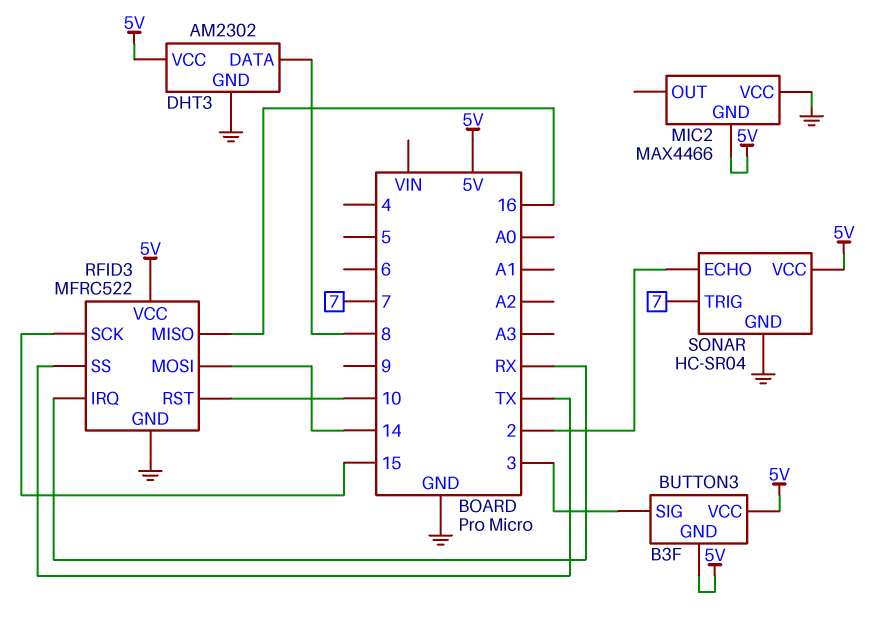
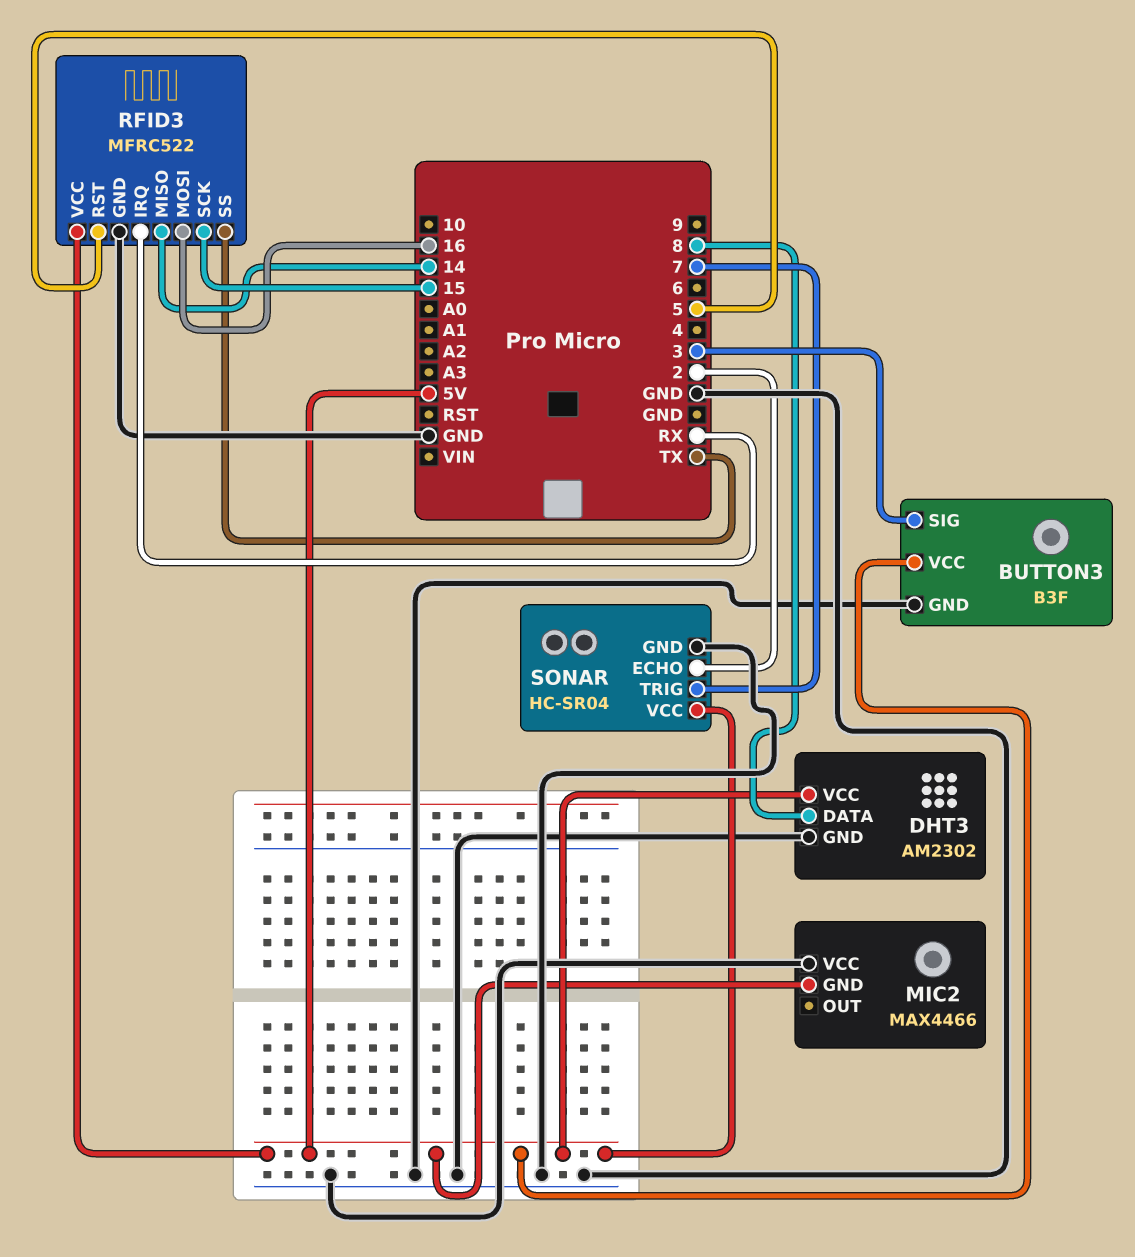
BUTTON3 pin GND: 5V -> GND
RFID3 pin MISO: 16 -> 14
RFID3 pin MOSI: 14 -> 16
RFID3 pin RST: 10 -> 5

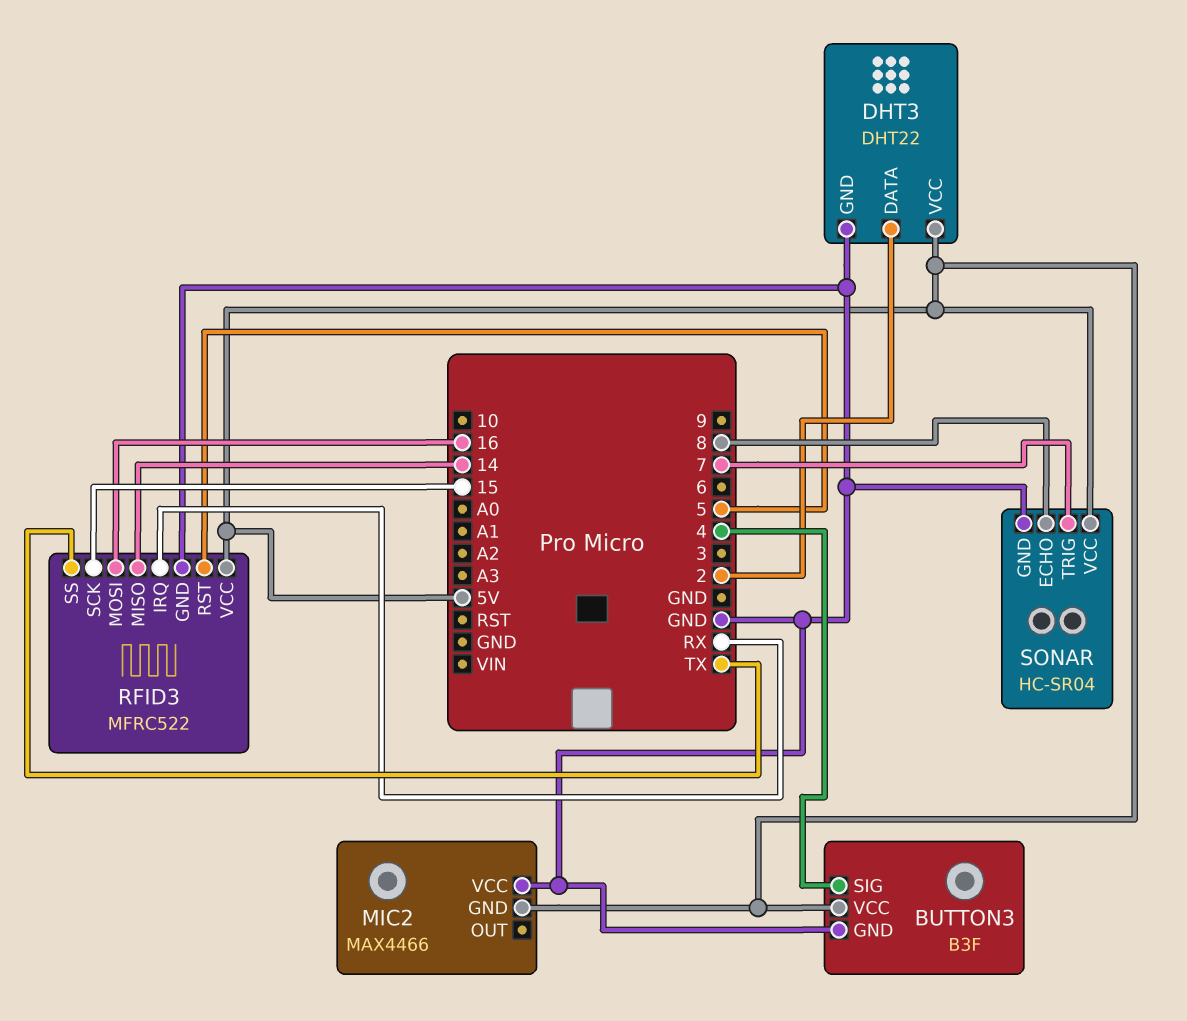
BUTTON3 pin SIG: 3 -> 4
DHT3: AM2302 -> DHT22
DHT3 pin DATA: 8 -> 2
SONAR pin ECHO: 2 -> 8

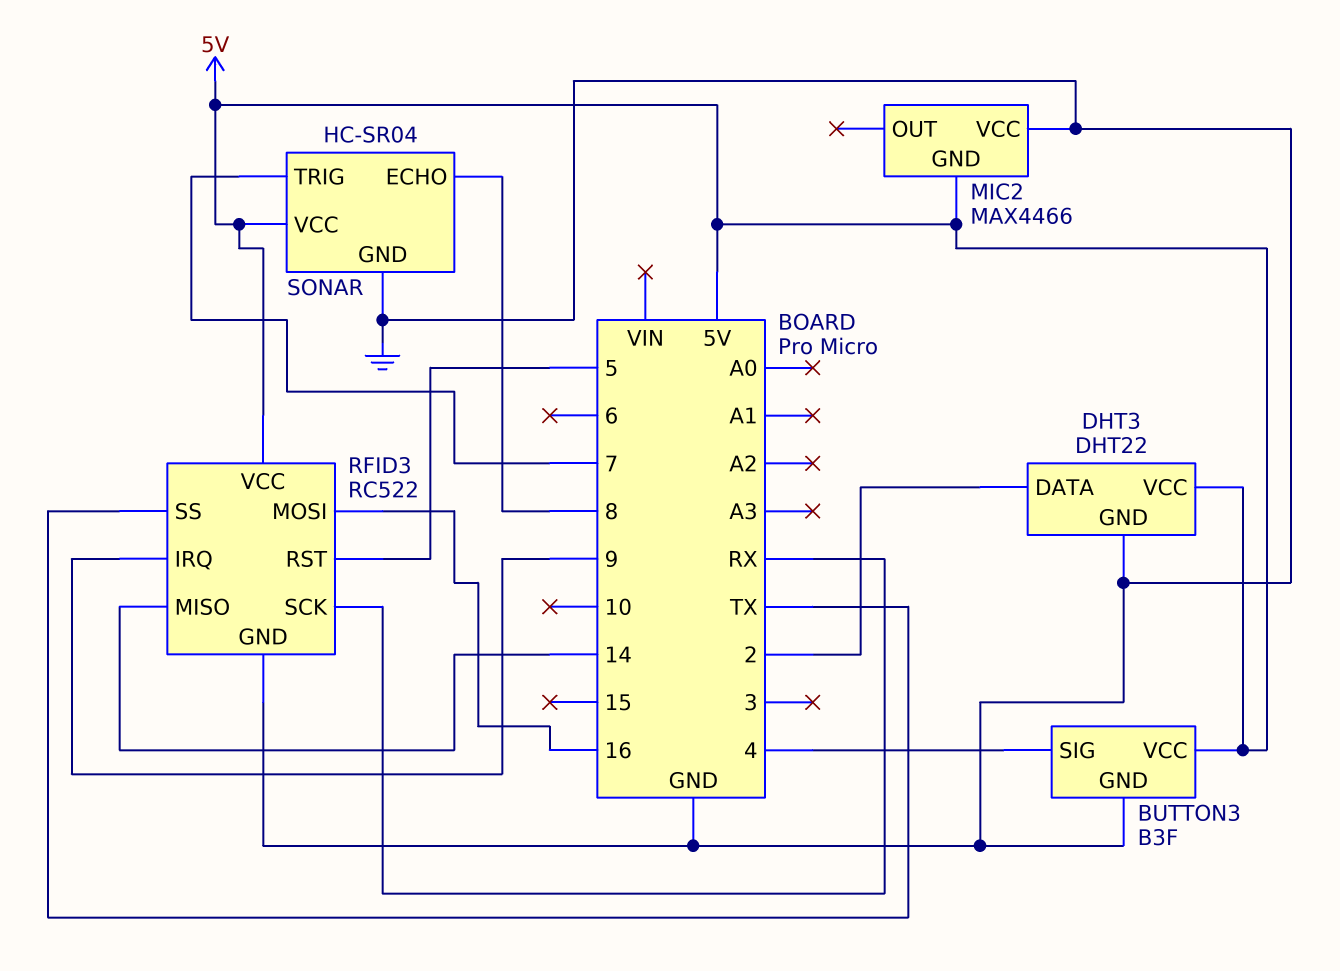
RFID3: MFRC522 -> RC522
RFID3 pin IRQ: RX -> 9
RFID3 pin SCK: 15 -> RX

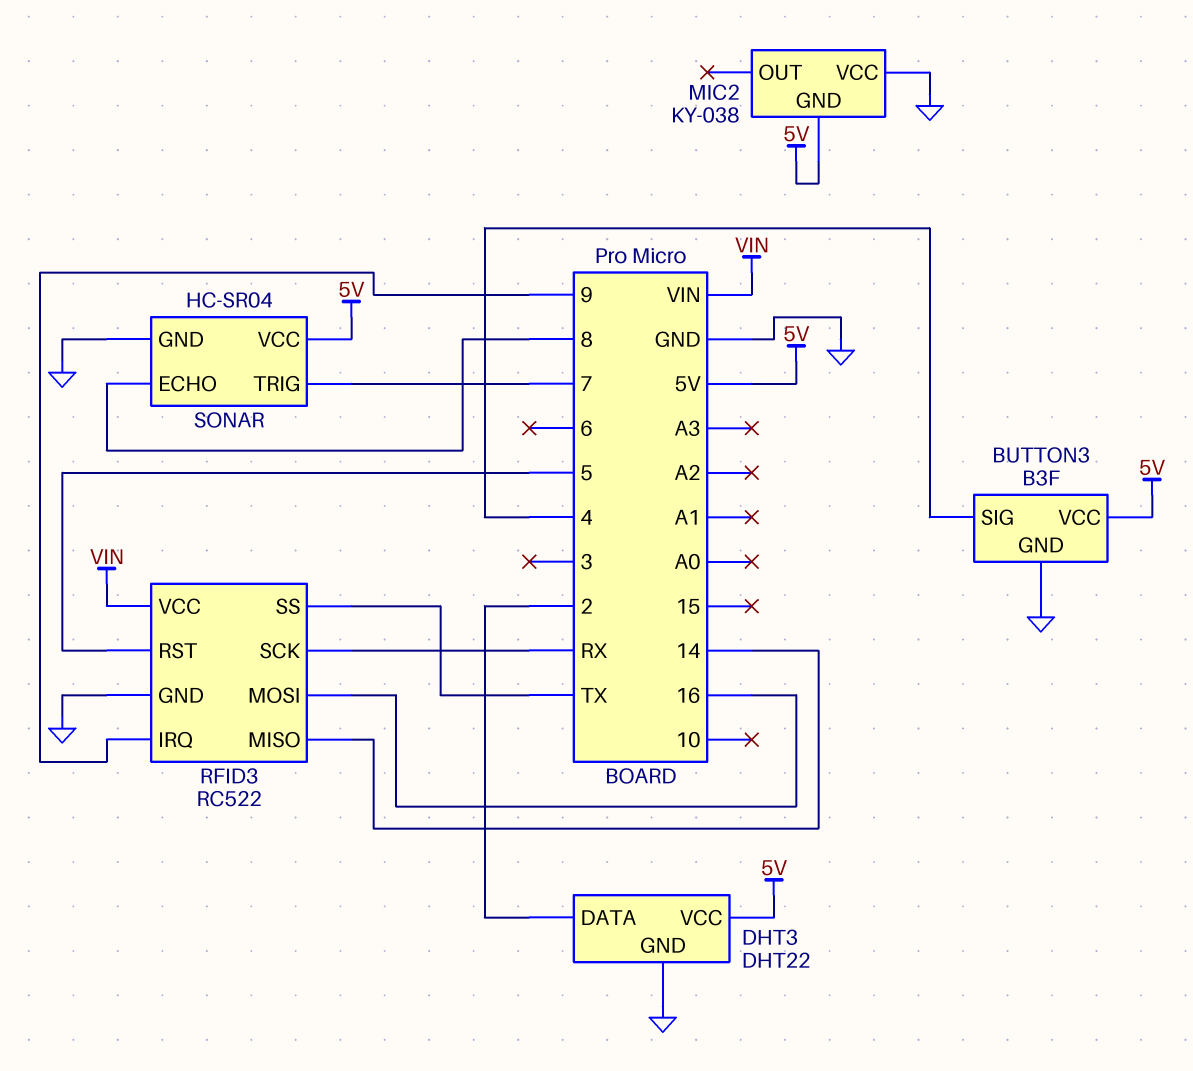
MIC2: MAX4466 -> KY-038
RFID3 pin VCC: 5V -> VIN

